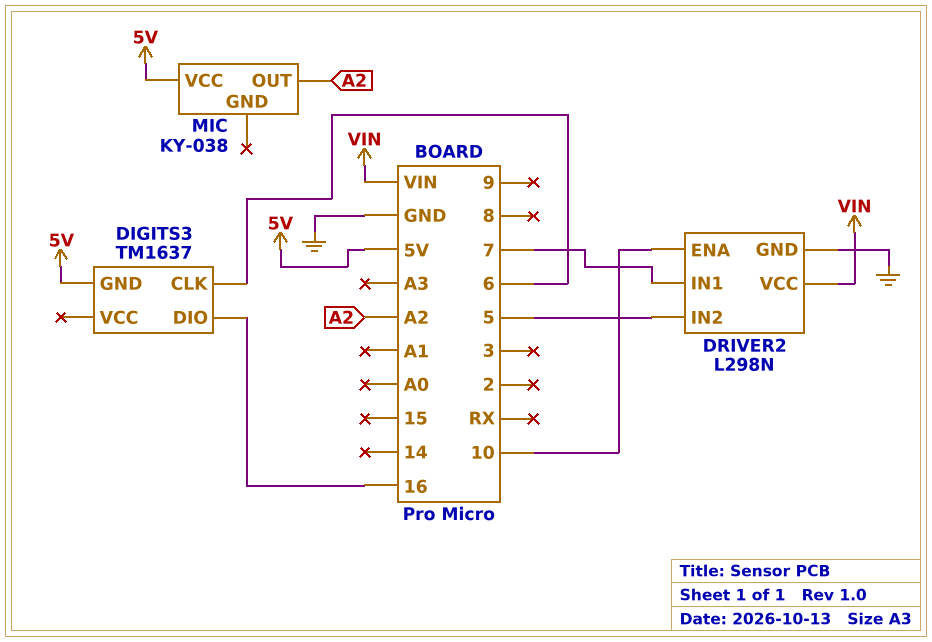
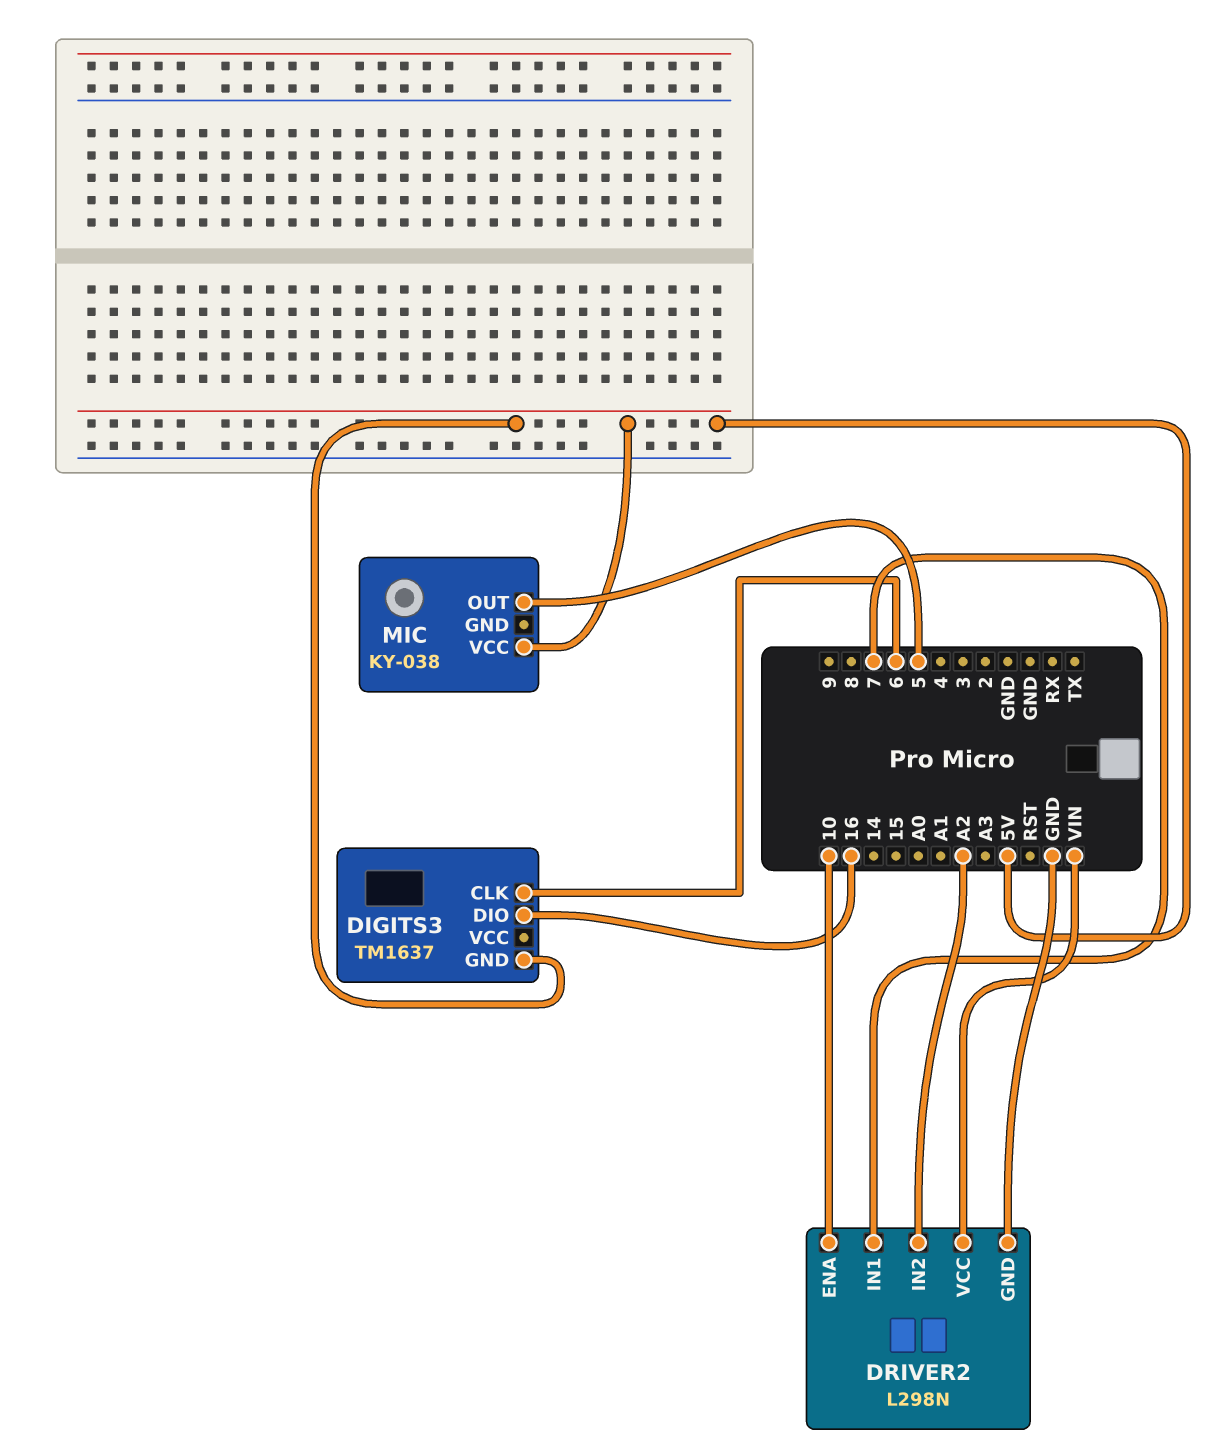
DRIVER2 pin IN2: 5 -> A2
MIC pin OUT: A2 -> 5

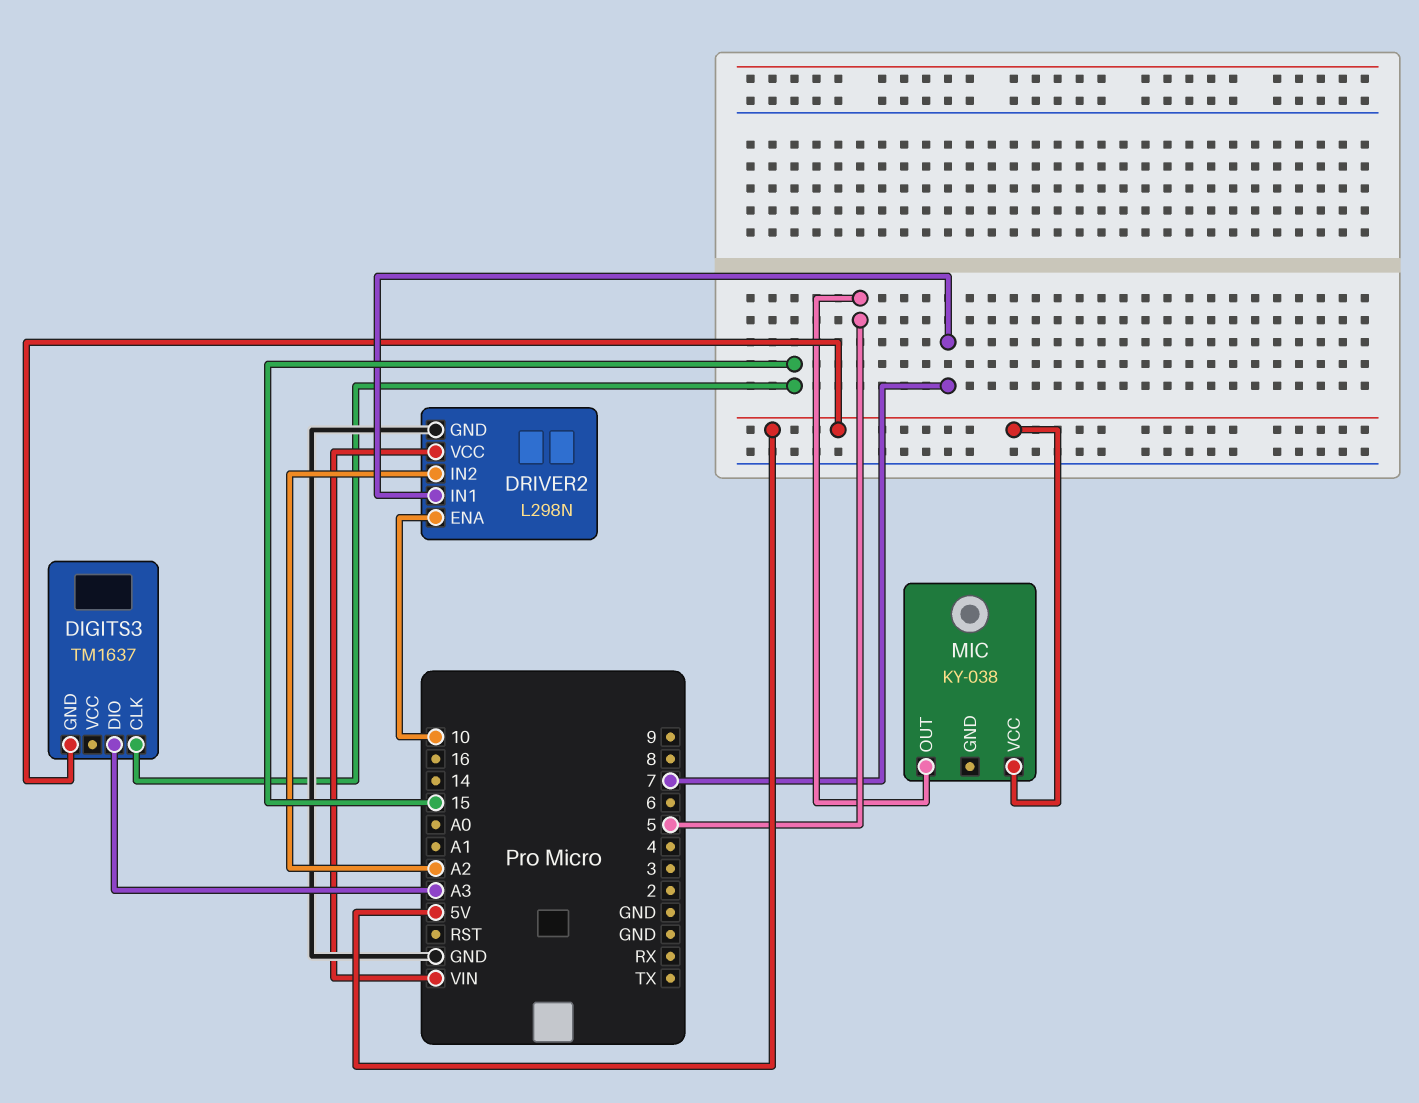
DIGITS3 pin CLK: 6 -> 15
DIGITS3 pin DIO: 16 -> A3

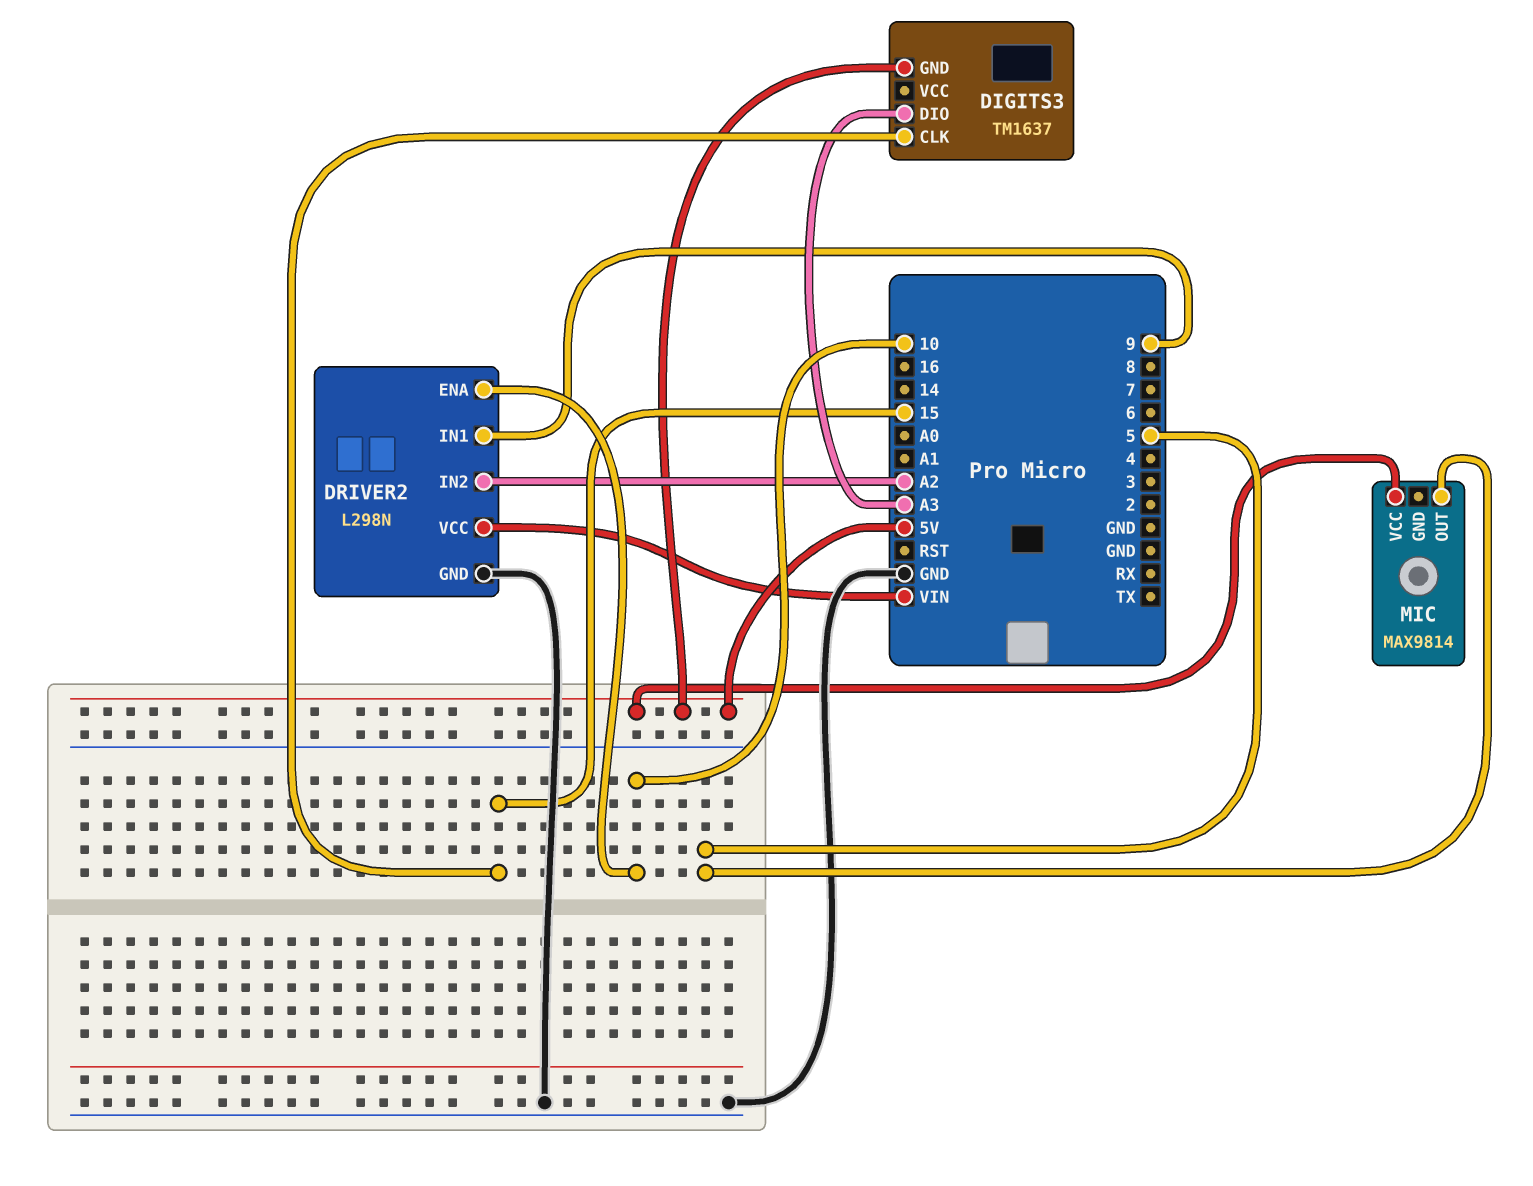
DRIVER2 pin IN1: 7 -> 9
MIC: KY-038 -> MAX9814

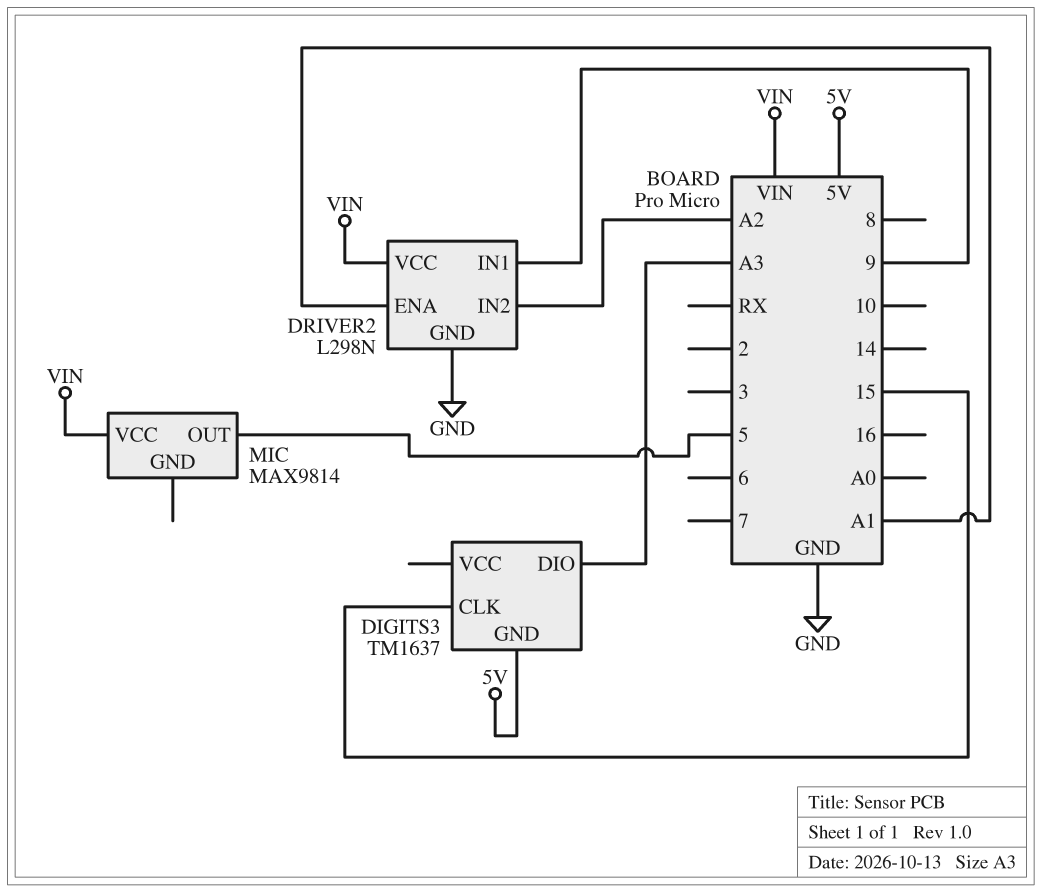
DRIVER2 pin ENA: 10 -> A1
MIC pin VCC: 5V -> VIN

